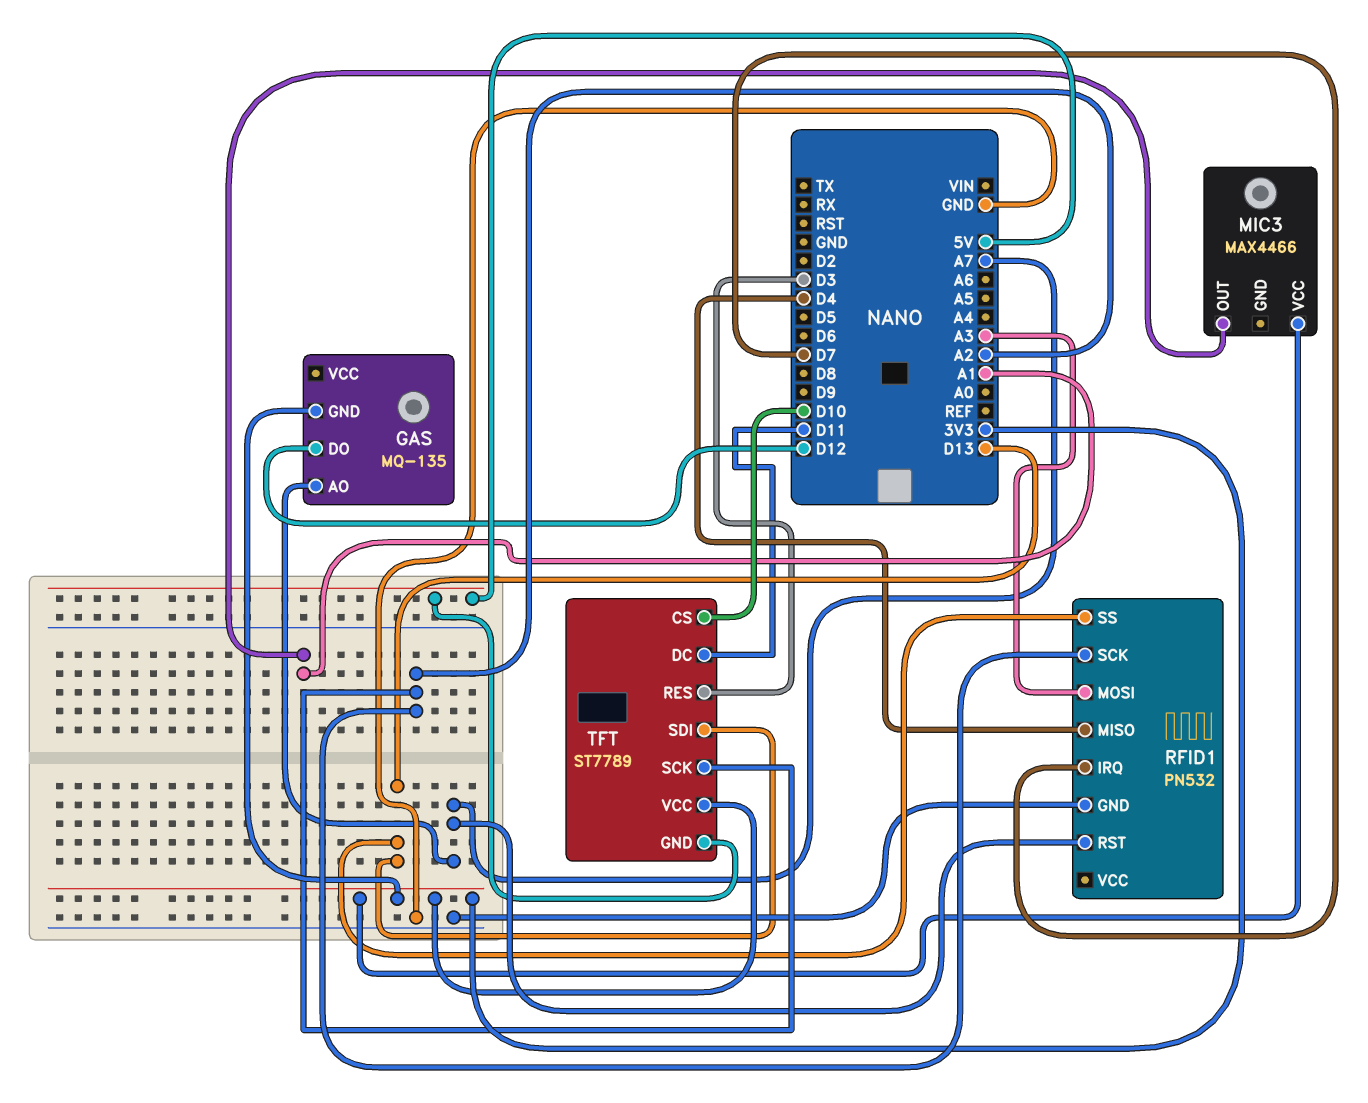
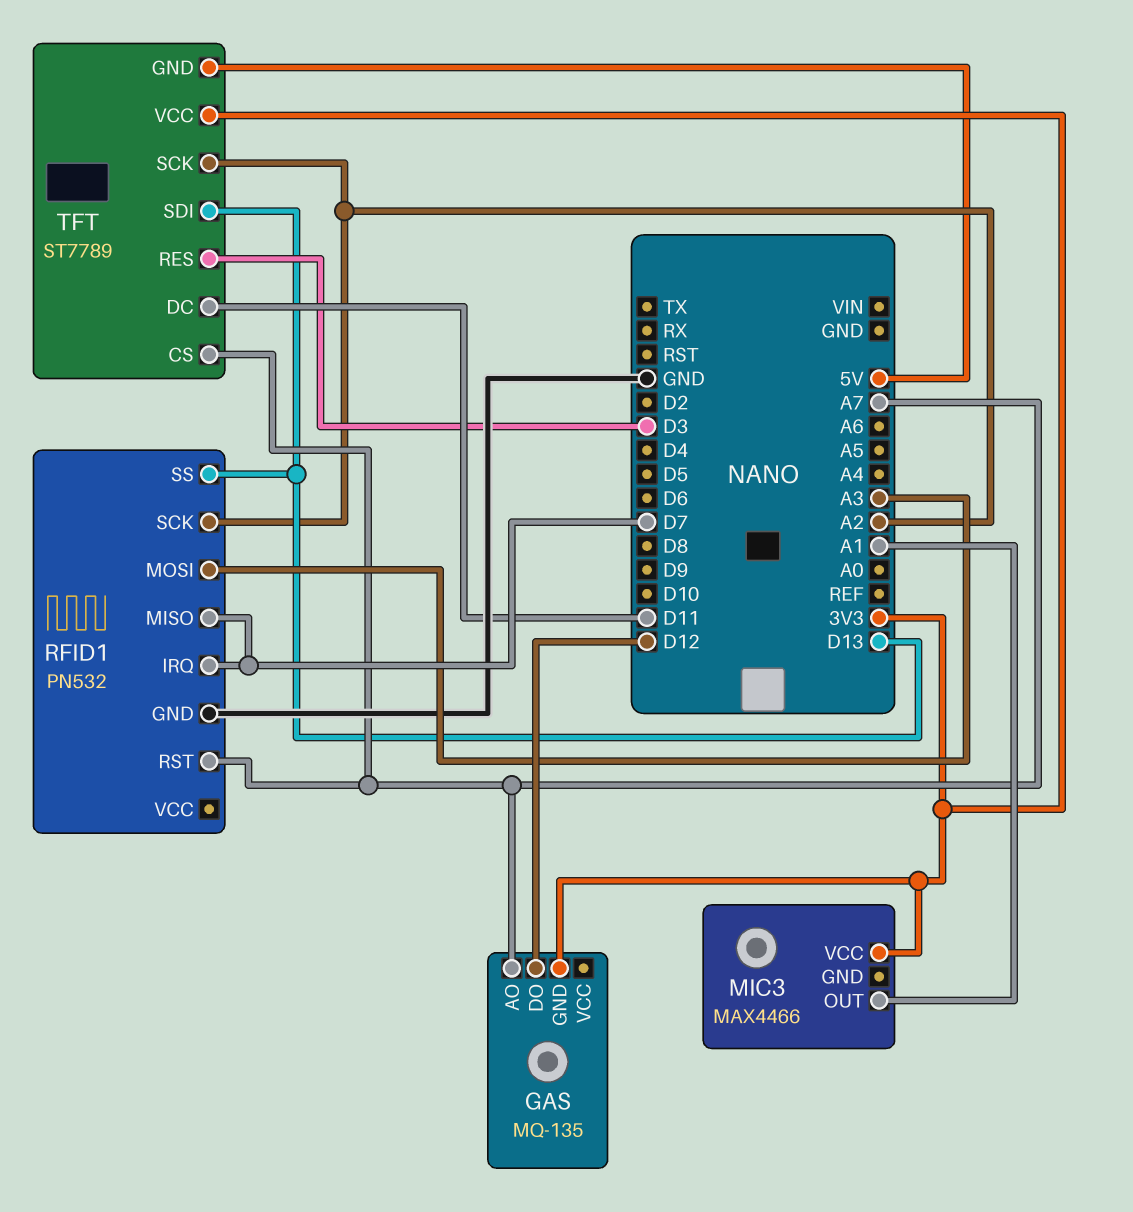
RFID1 pin MISO: D4 -> D7
TFT pin CS: D10 -> A7

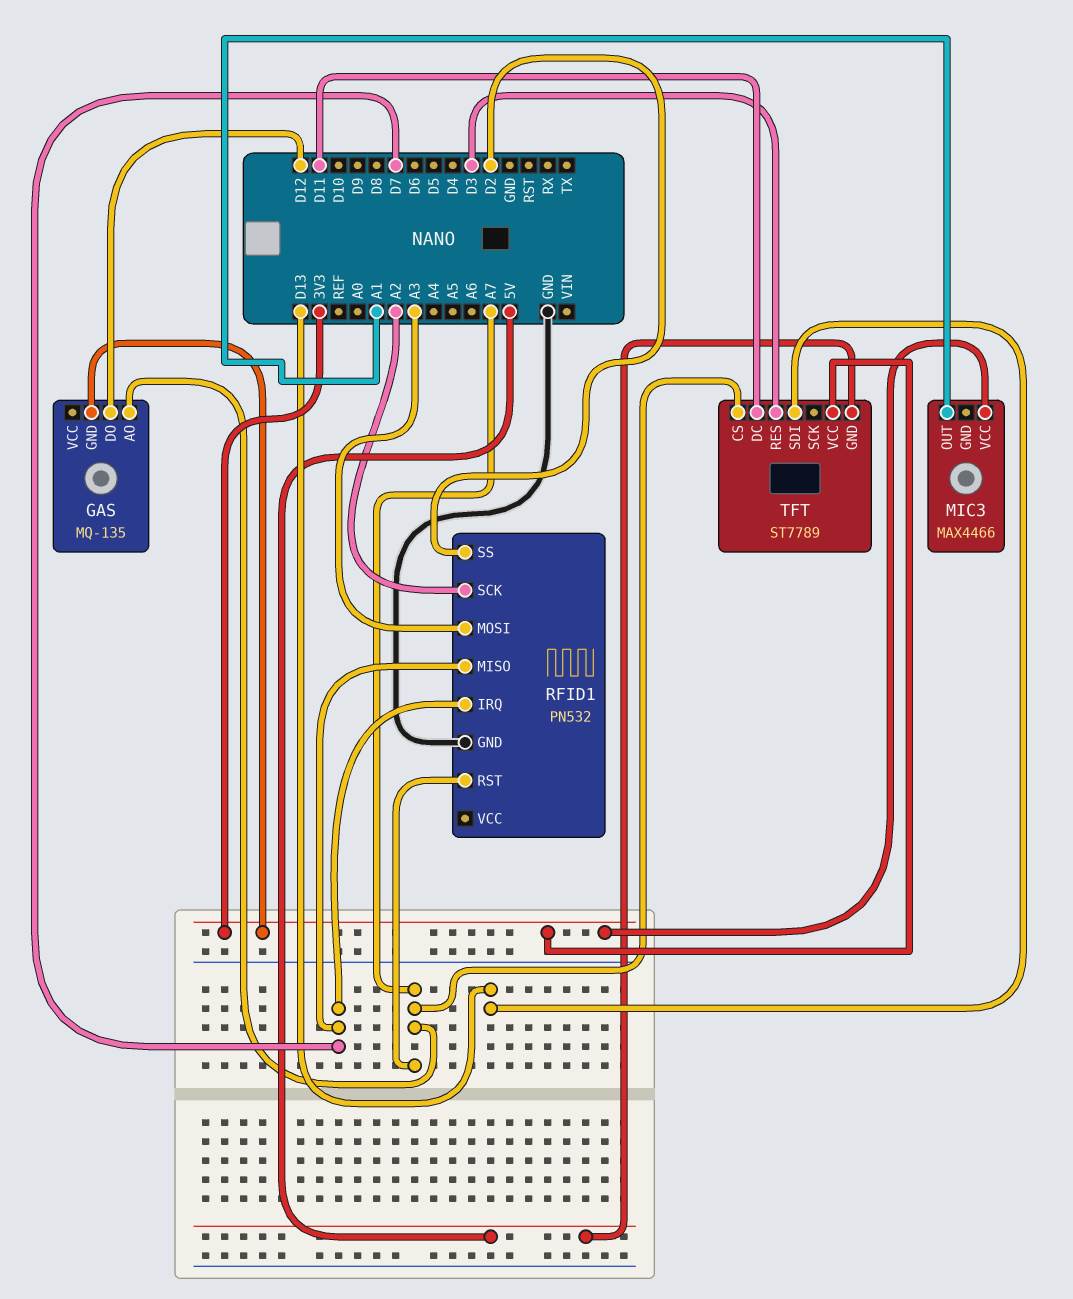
RFID1 pin SS: D13 -> D2
TFT pin SCK: A2 -> none

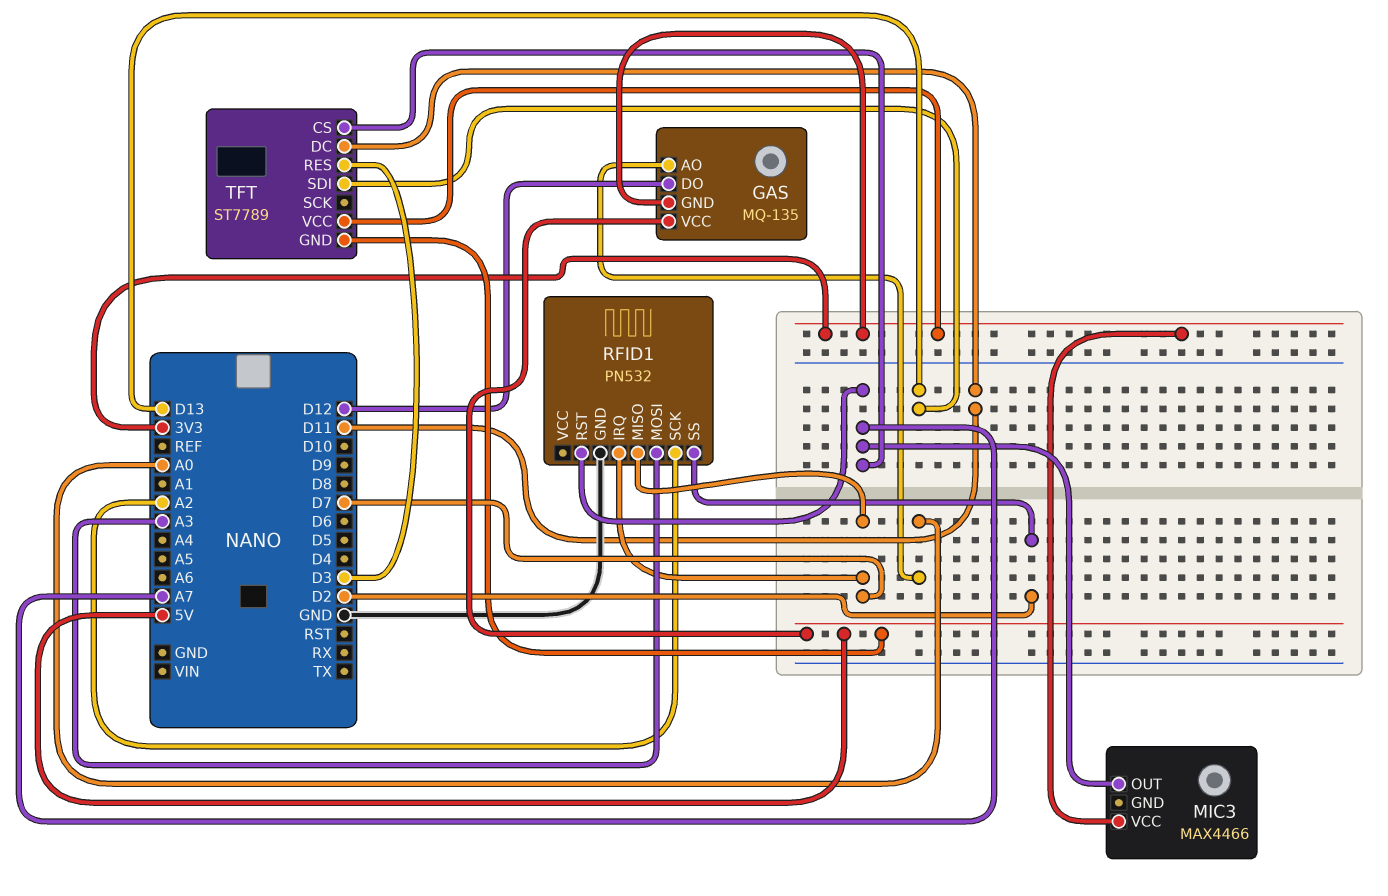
GAS pin AO: A7 -> A0
GAS pin VCC: none -> 5V
MIC3 pin OUT: A1 -> A7

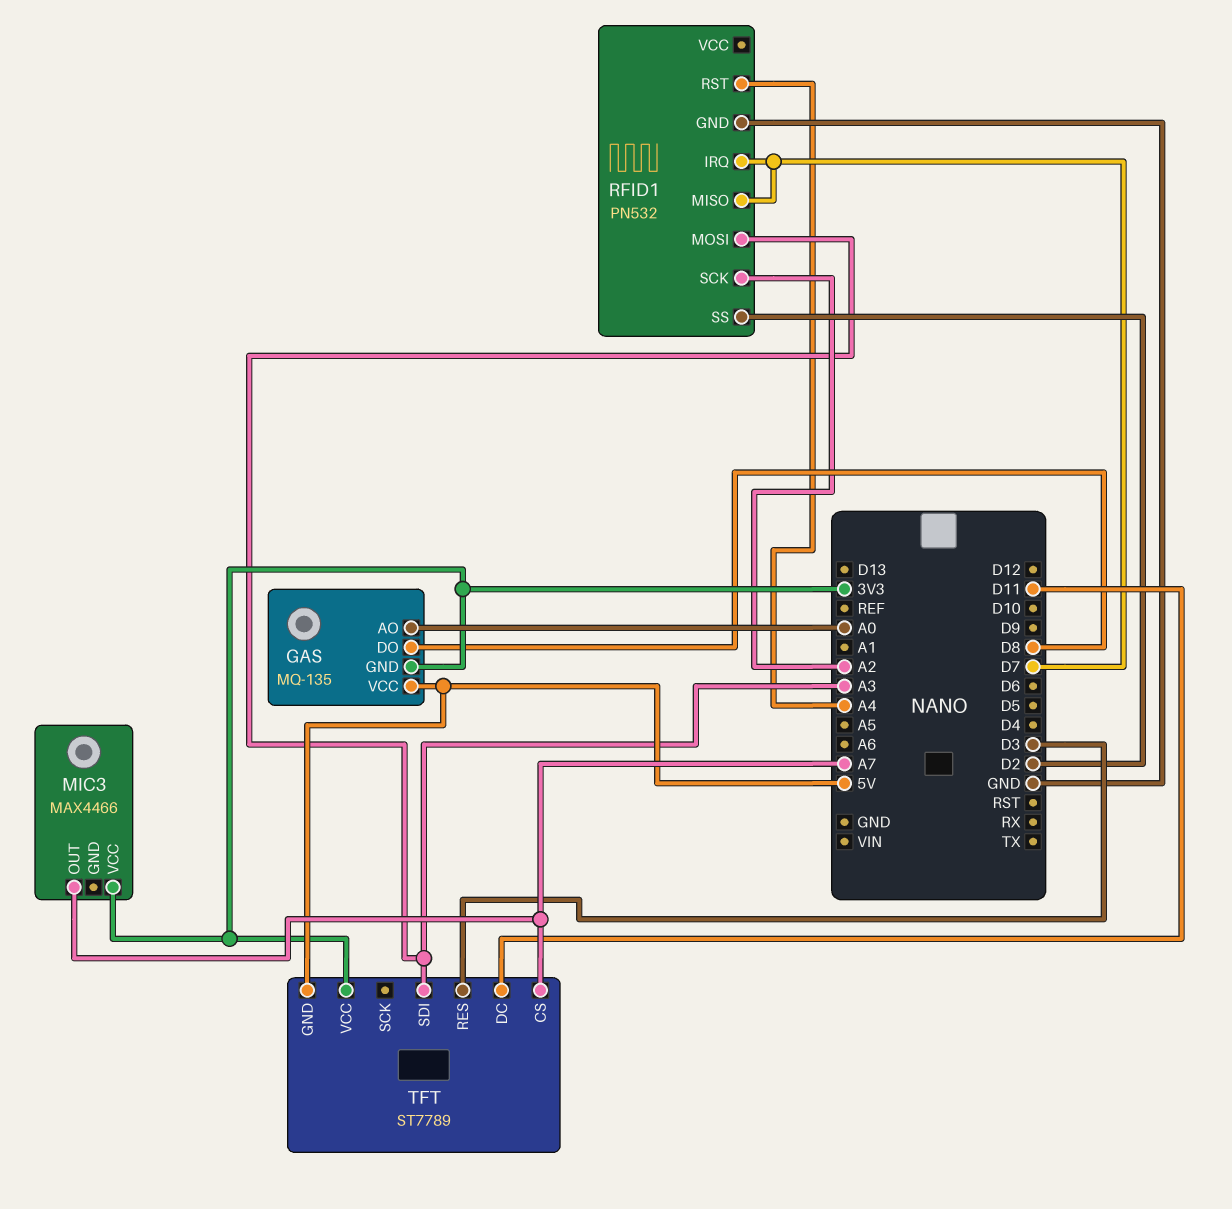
GAS pin DO: D12 -> D8
RFID1 pin RST: A7 -> A4
TFT pin SDI: D13 -> A3

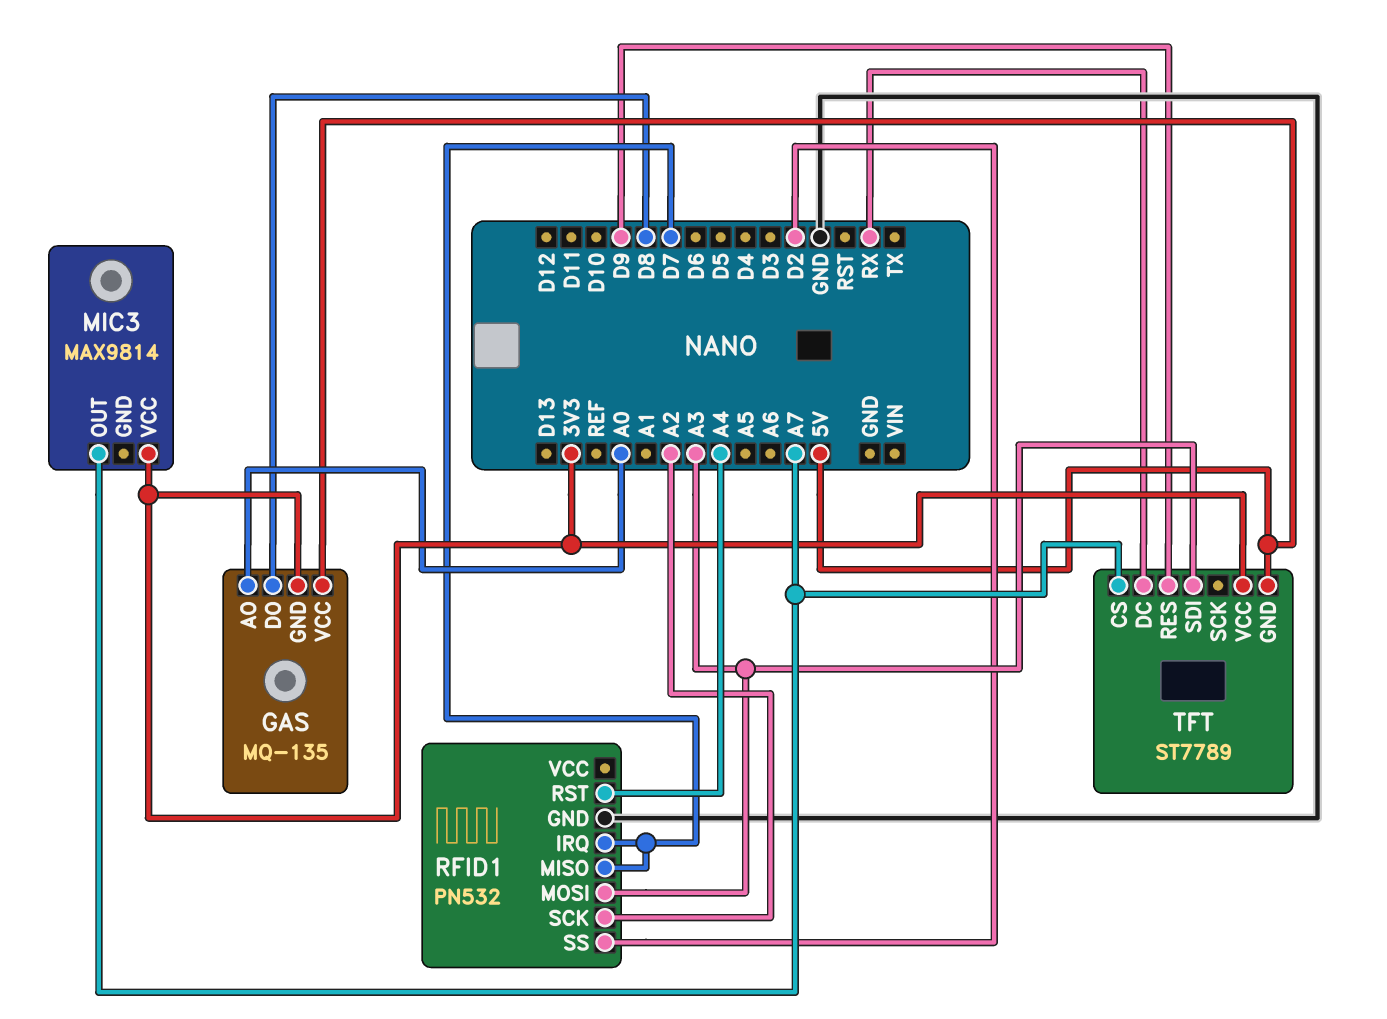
MIC3: MAX4466 -> MAX9814
TFT pin DC: D11 -> RX
TFT pin RES: D3 -> D9

